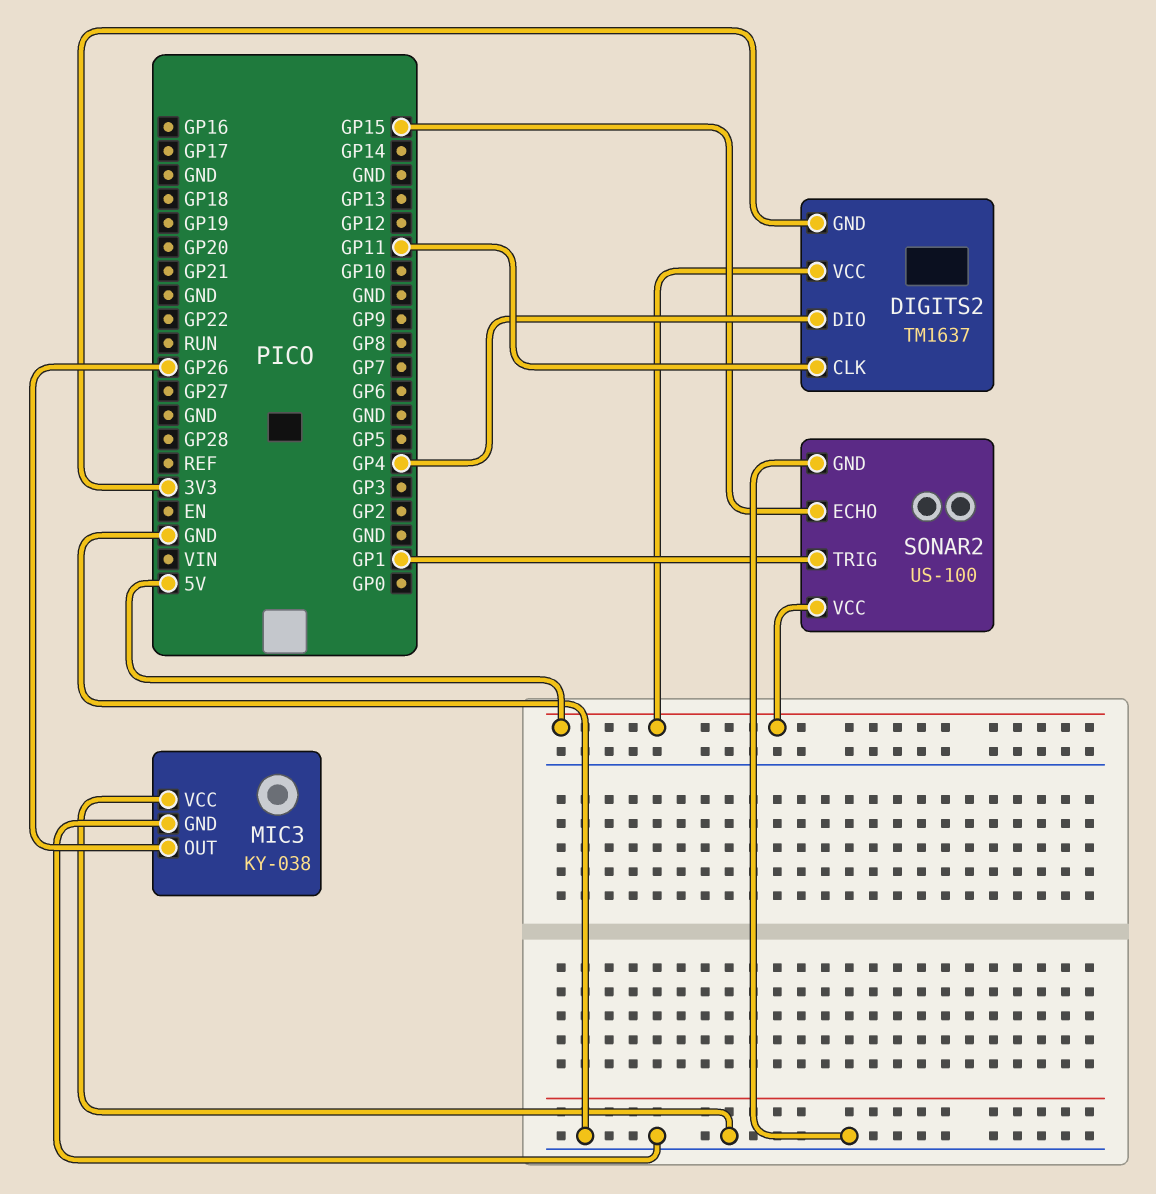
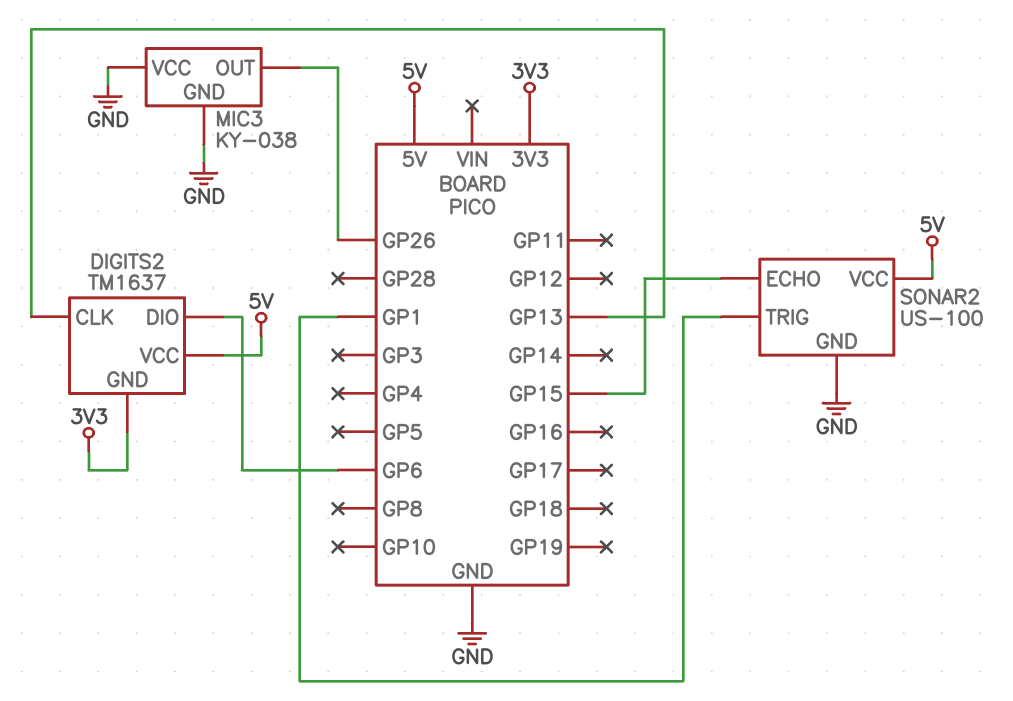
DIGITS2 pin CLK: GP11 -> GP13
DIGITS2 pin DIO: GP4 -> GP6

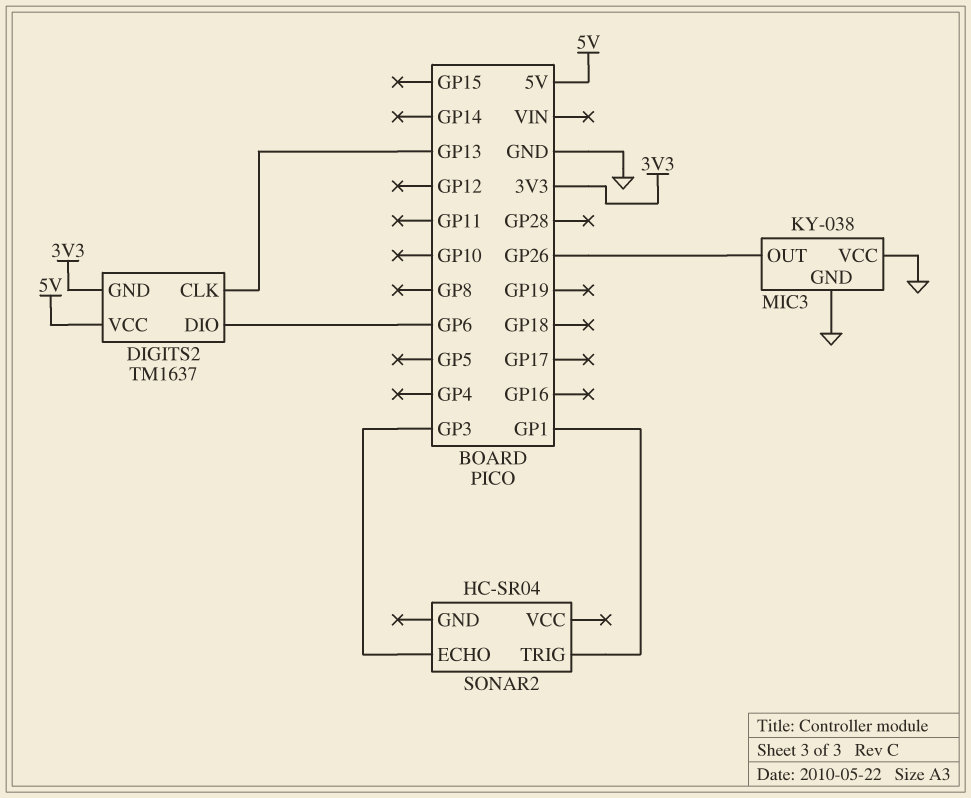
SONAR2: US-100 -> HC-SR04
SONAR2 pin ECHO: GP15 -> GP3
SONAR2 pin GND: GND -> none
SONAR2 pin VCC: 5V -> none

